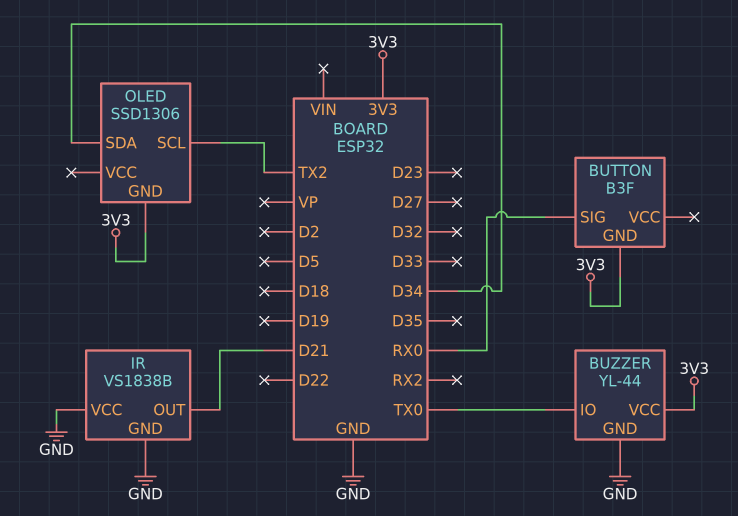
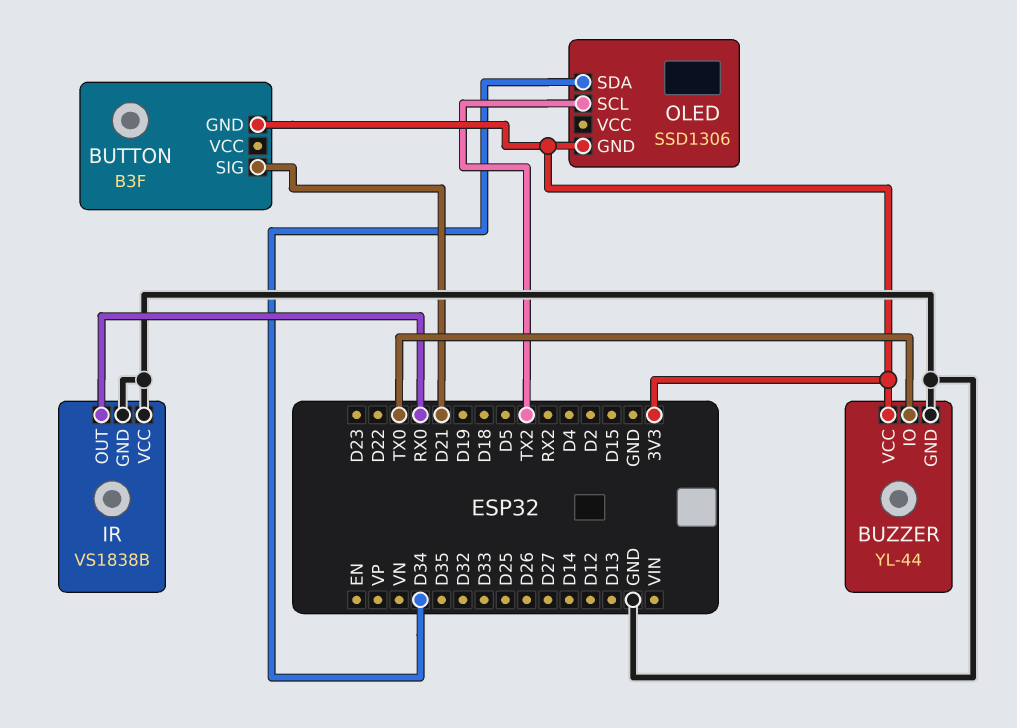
BUTTON pin SIG: RX0 -> D21
IR pin OUT: D21 -> RX0

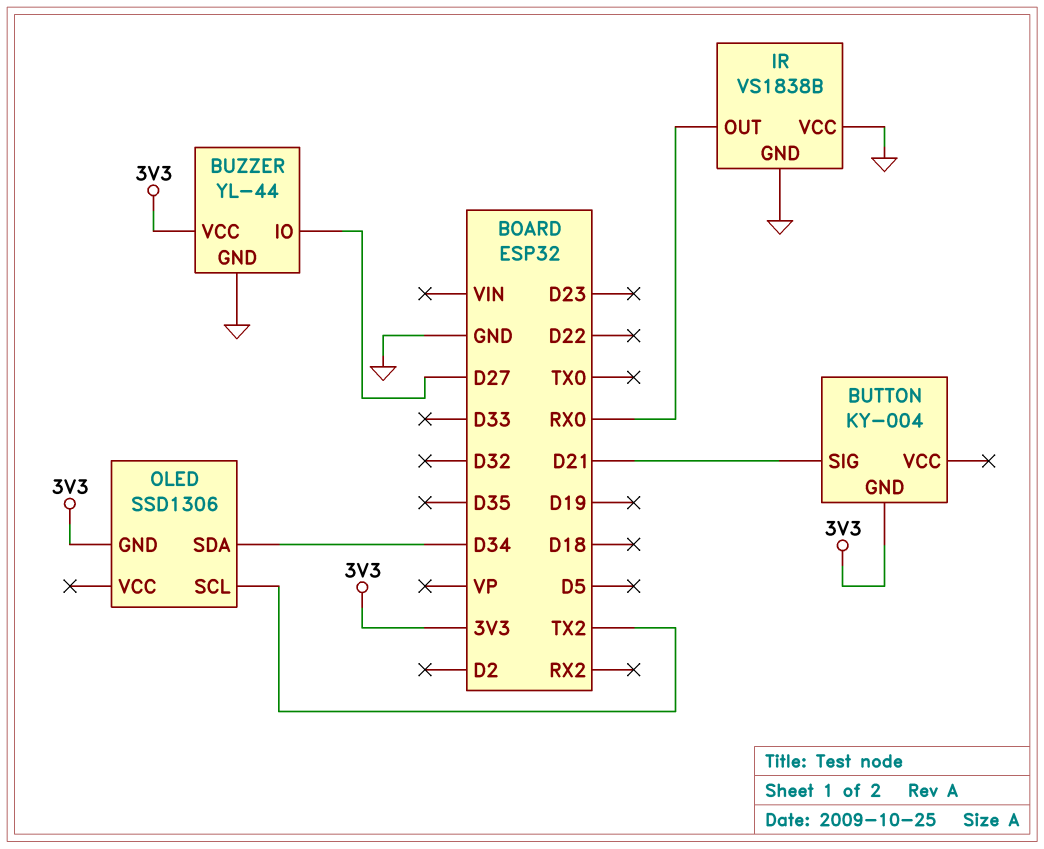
BUTTON: B3F -> KY-004
BUZZER pin IO: TX0 -> D27

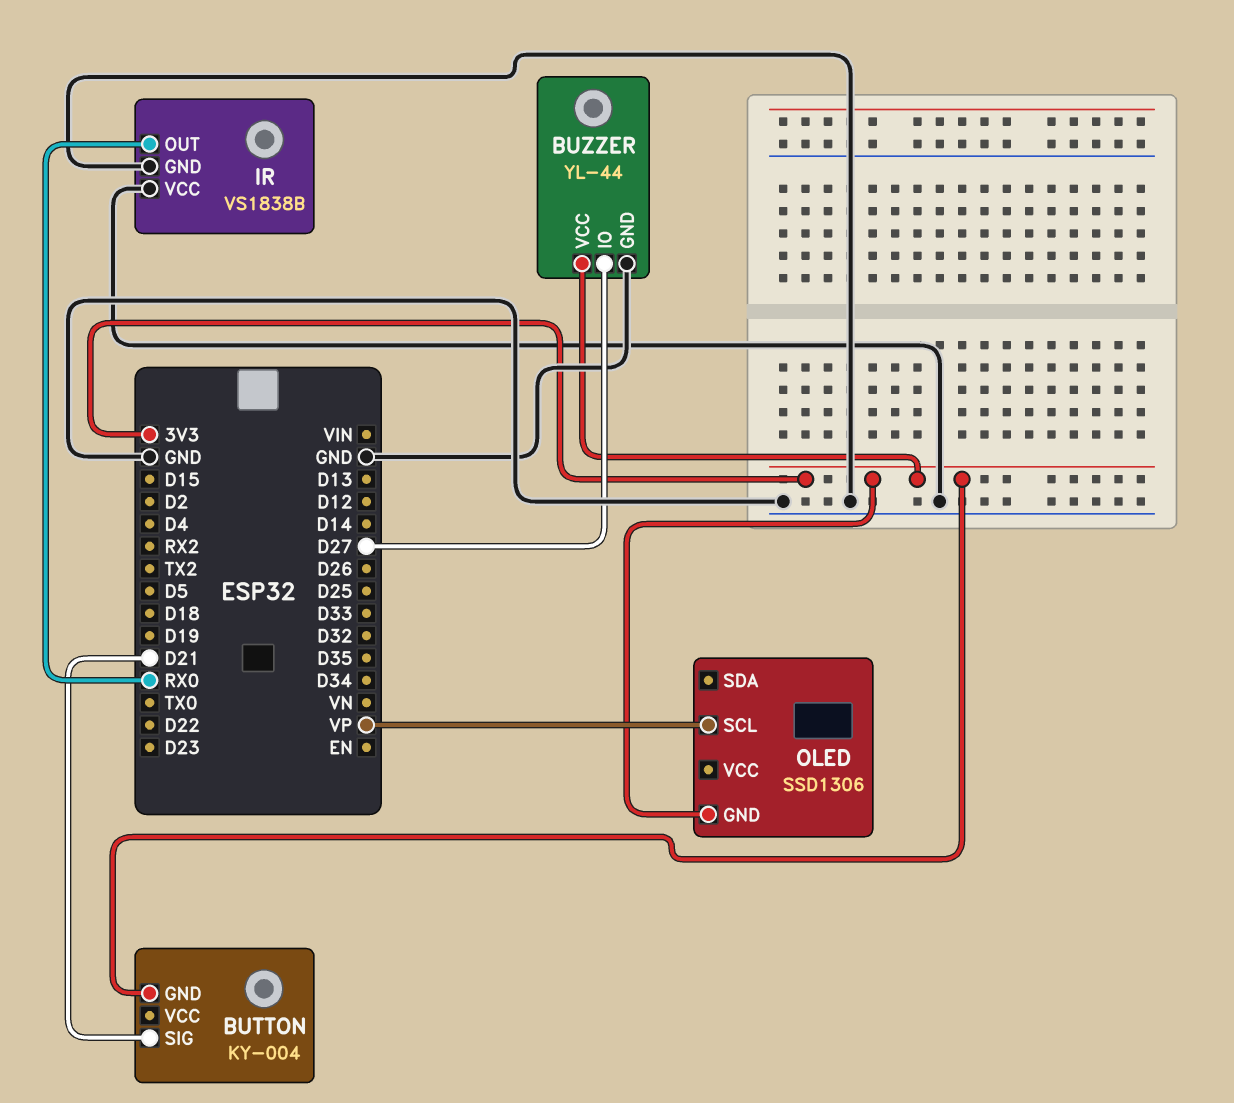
OLED pin SCL: TX2 -> VP
OLED pin SDA: D34 -> none

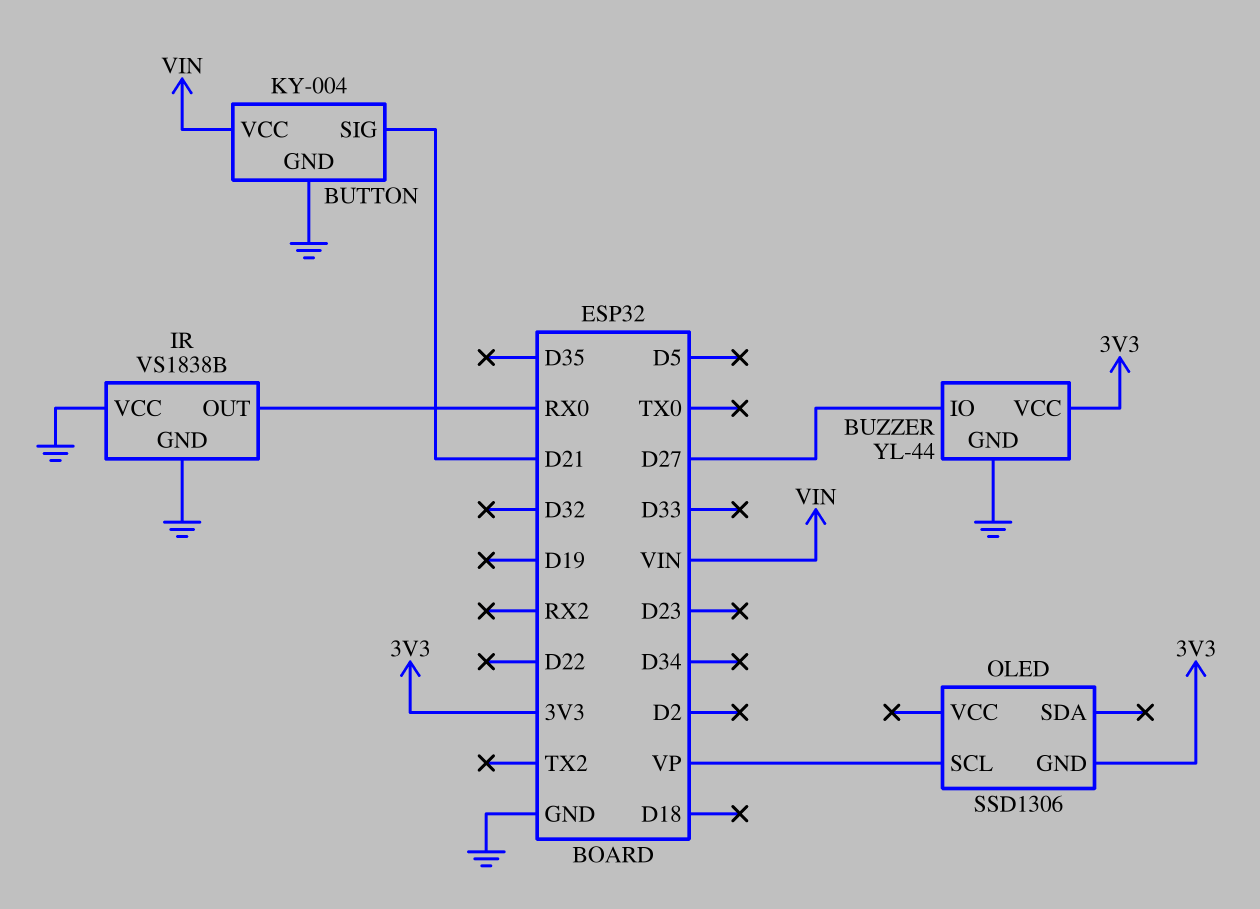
BUTTON pin GND: 3V3 -> GND
BUTTON pin VCC: none -> VIN

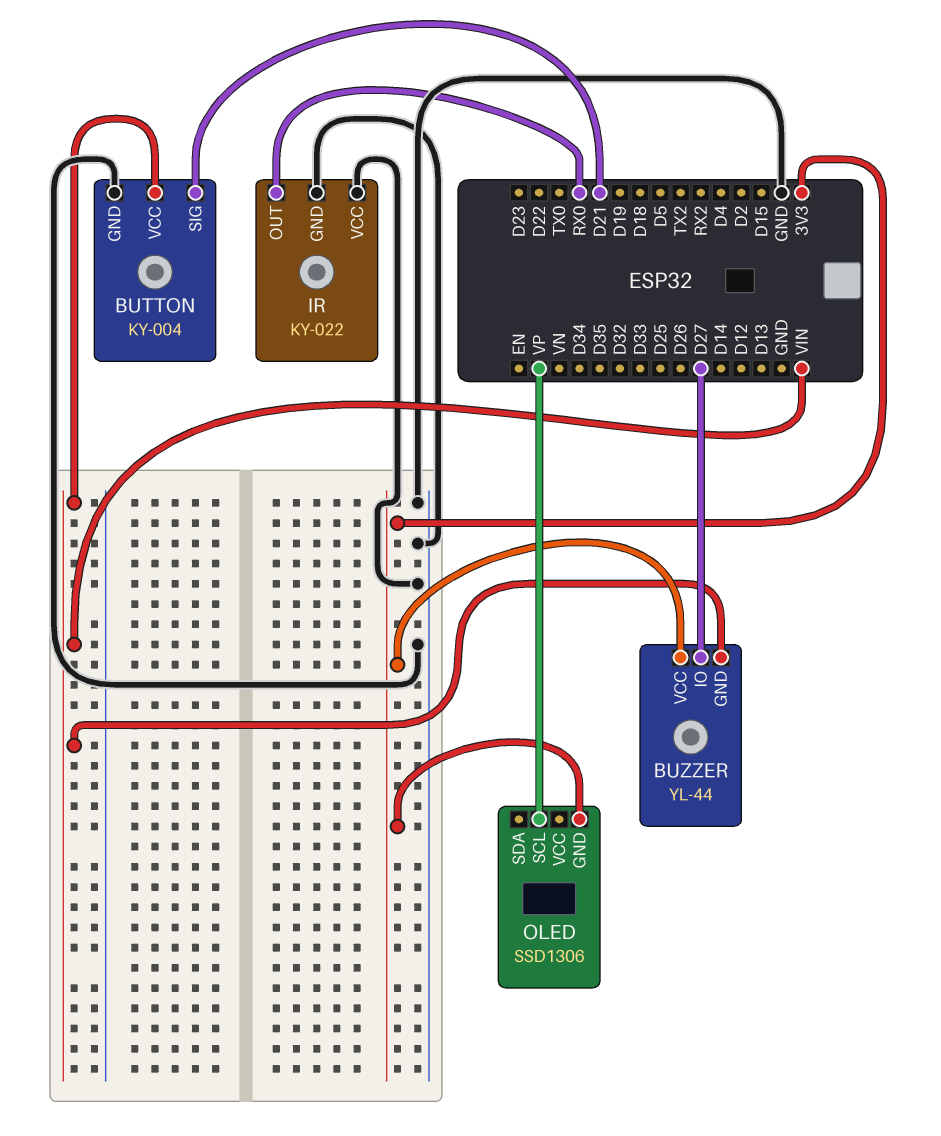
BUZZER pin GND: GND -> VIN
IR: VS1838B -> KY-022

